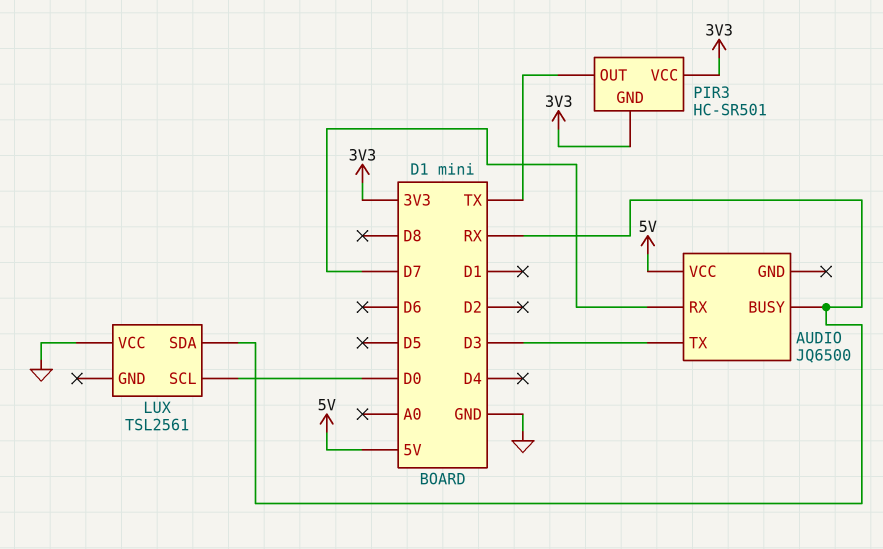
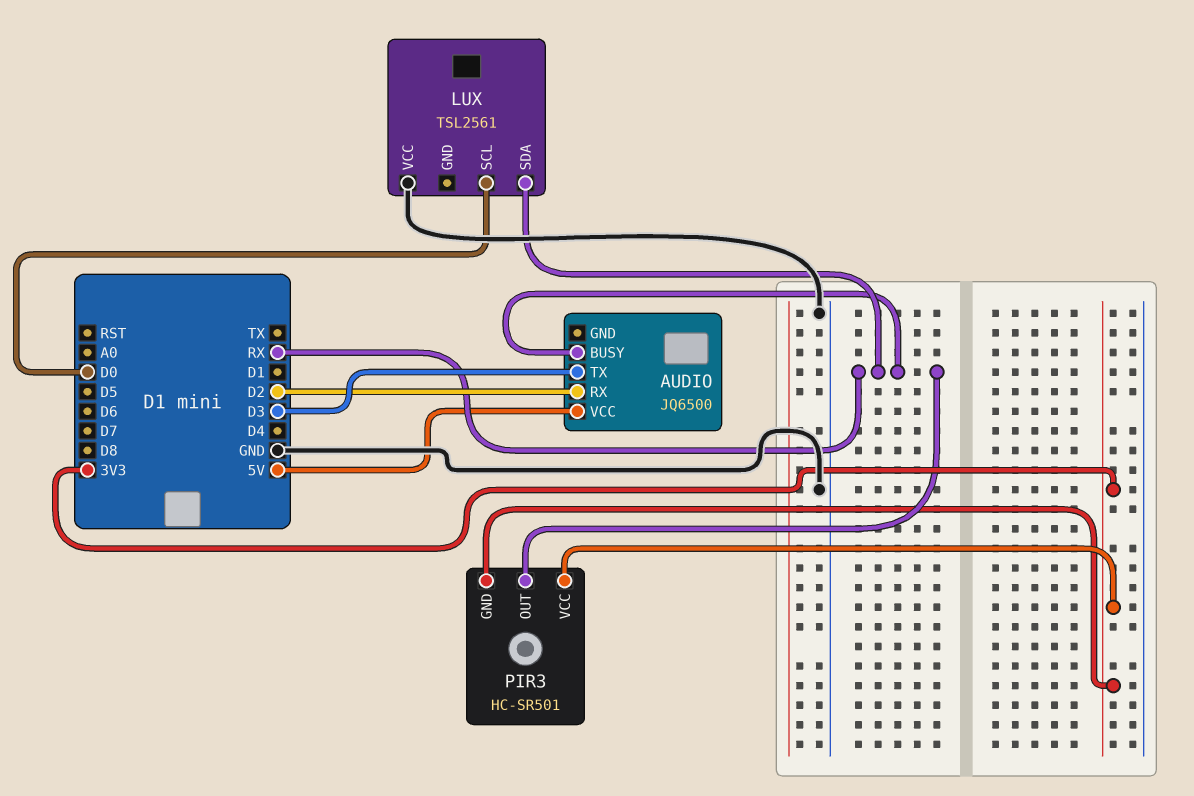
AUDIO pin RX: D7 -> D2
PIR3 pin OUT: TX -> RX

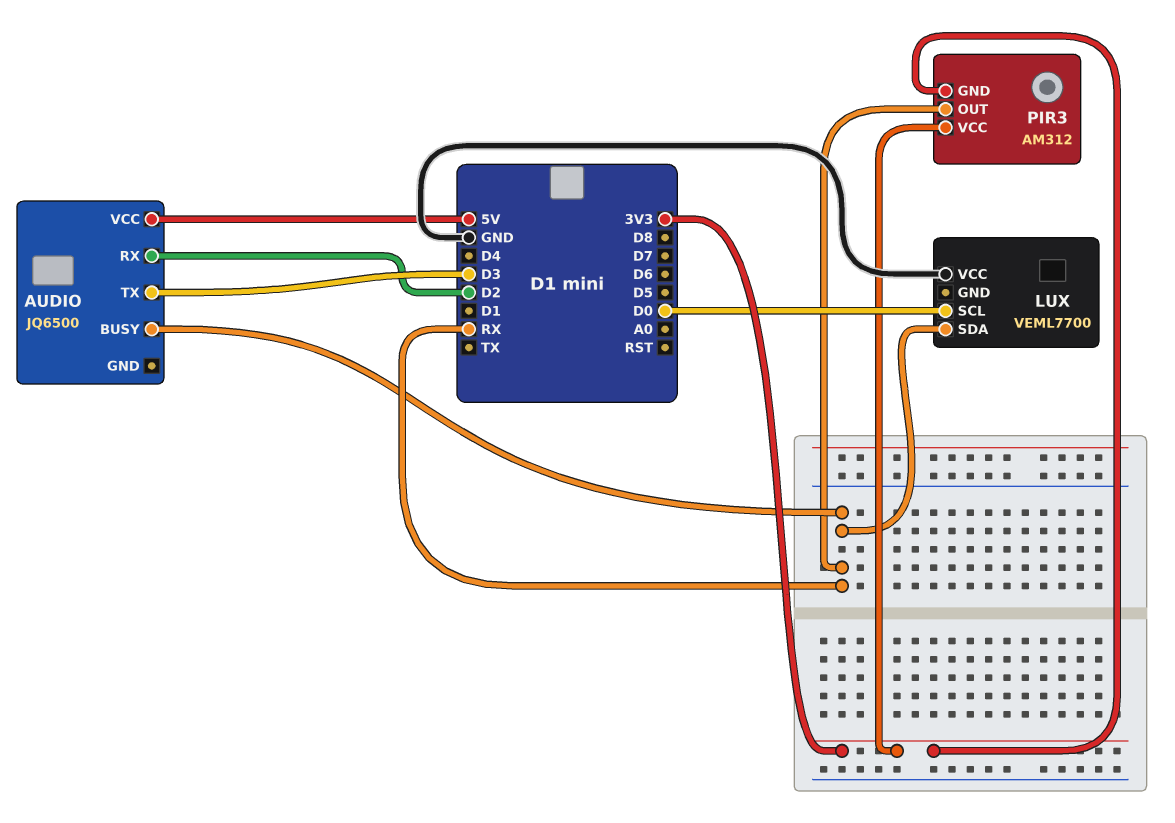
LUX: TSL2561 -> VEML7700
PIR3: HC-SR501 -> AM312

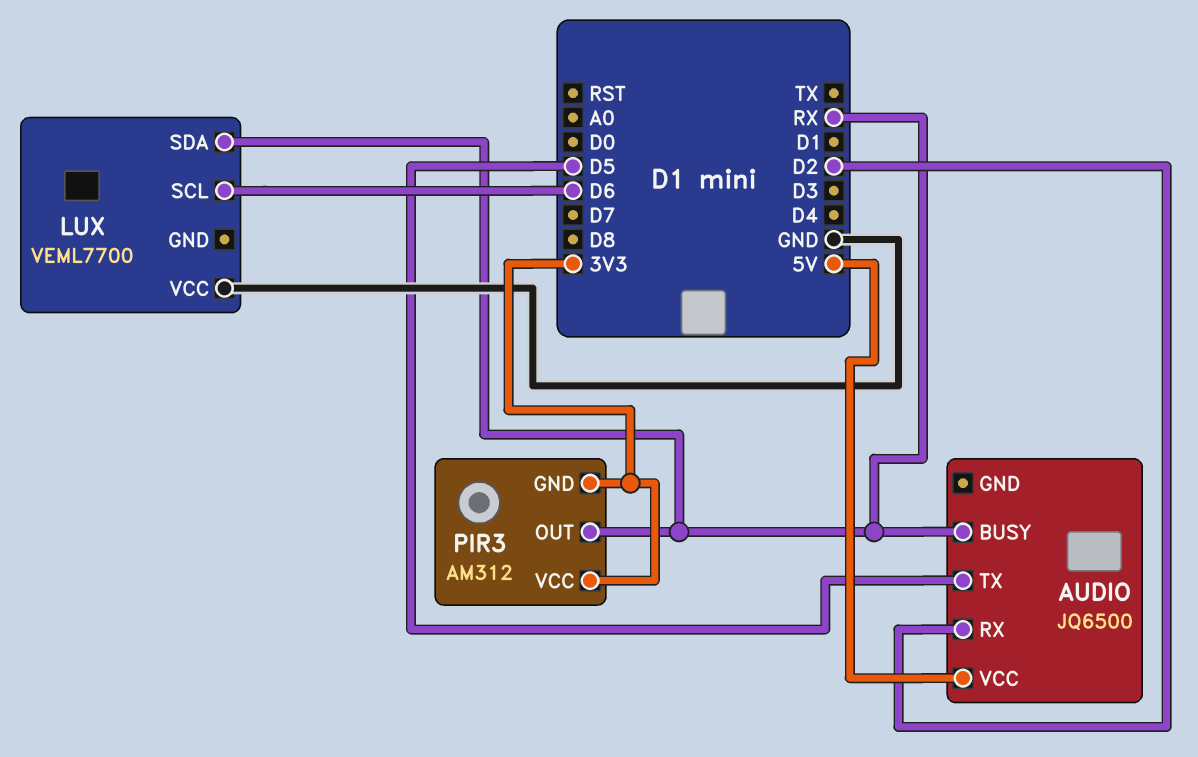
AUDIO pin TX: D3 -> D5
LUX pin SCL: D0 -> D6

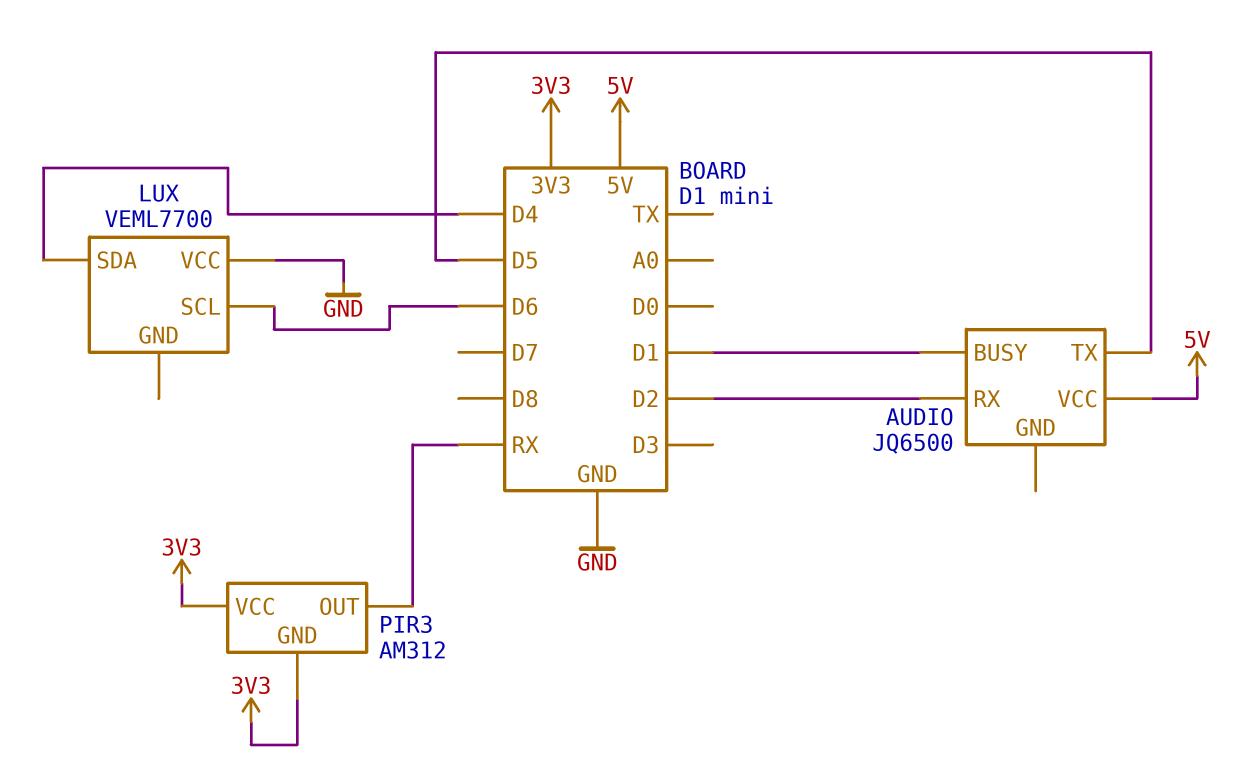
AUDIO pin BUSY: RX -> D1
LUX pin SDA: RX -> D4

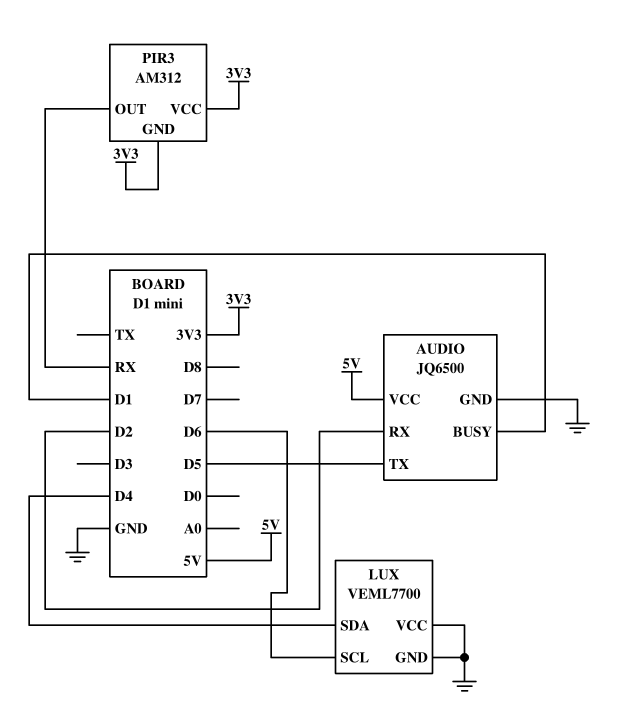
AUDIO pin GND: none -> GND
LUX pin GND: none -> GND

